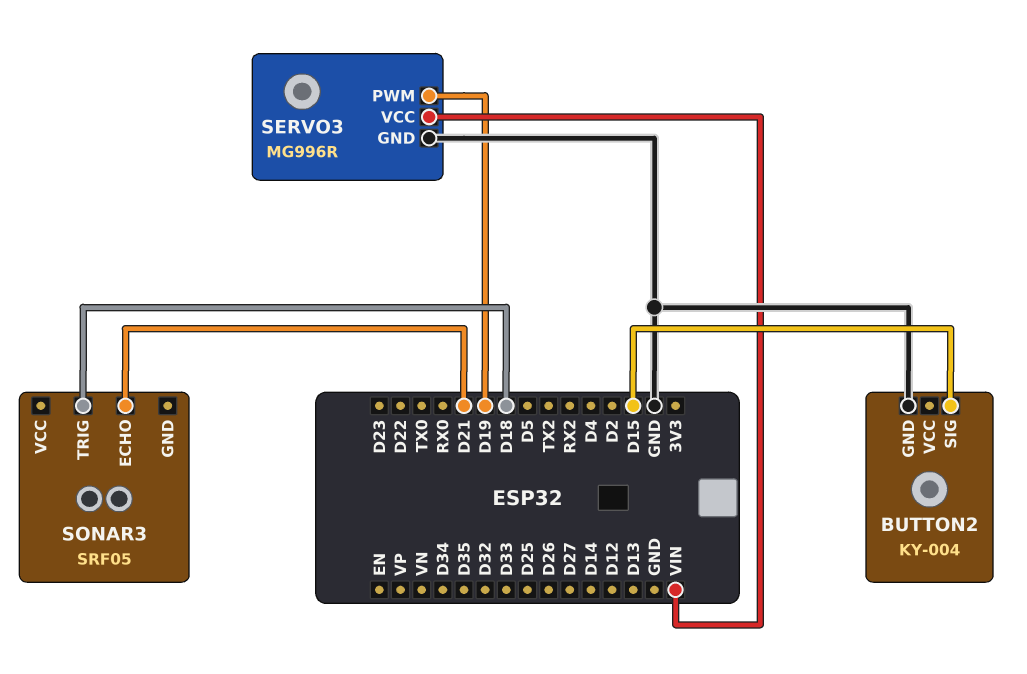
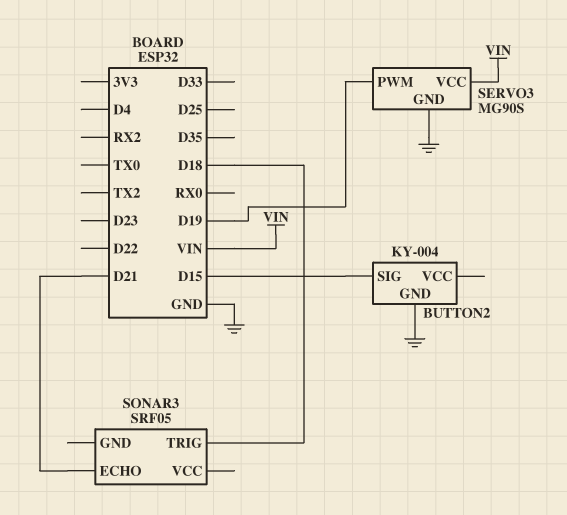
SERVO3: MG996R -> MG90S

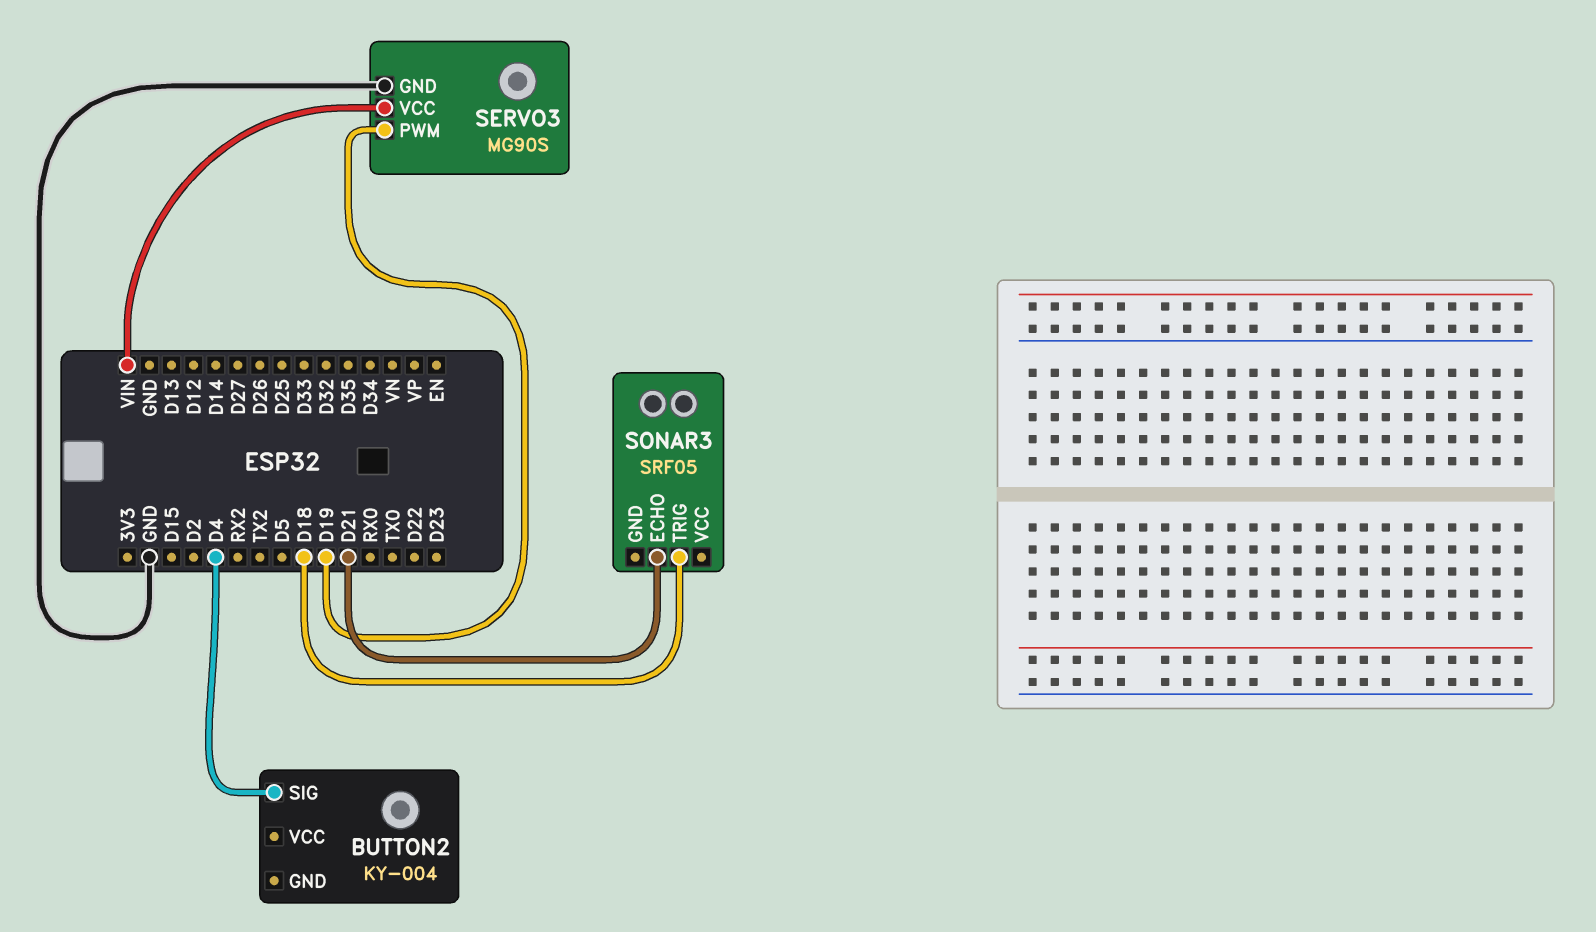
BUTTON2 pin GND: GND -> none
BUTTON2 pin SIG: D15 -> D4

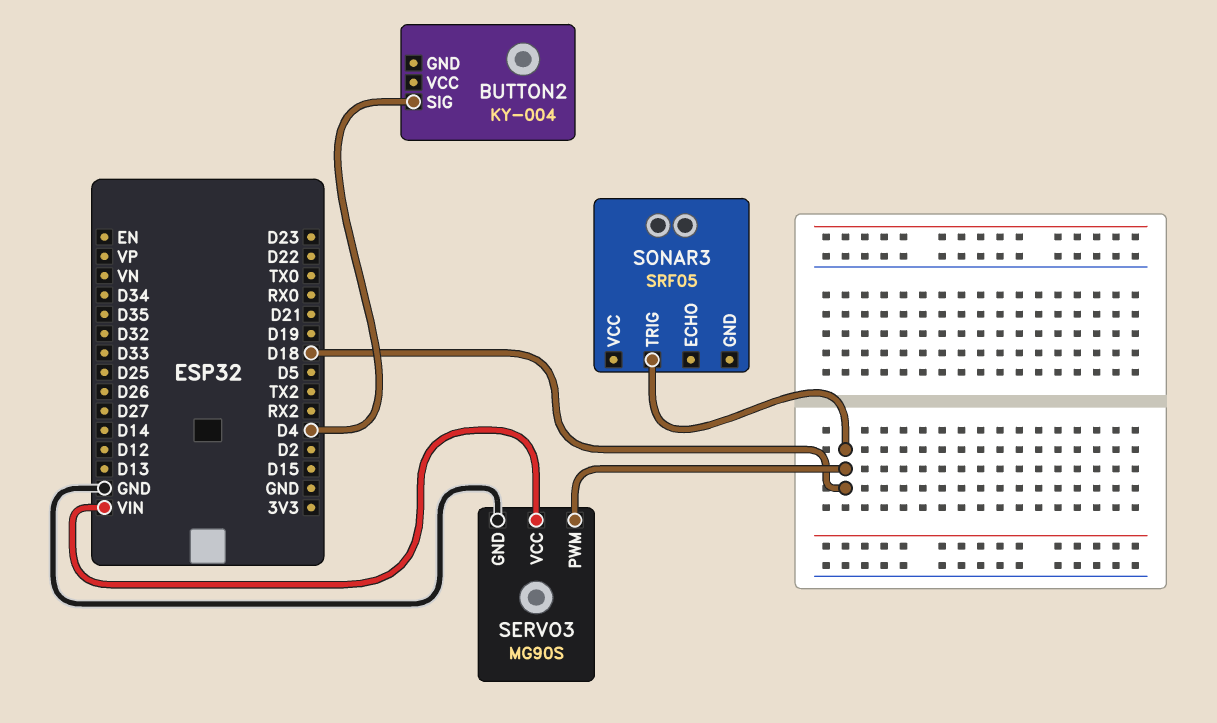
SERVO3 pin PWM: D19 -> D18
SONAR3 pin ECHO: D21 -> none

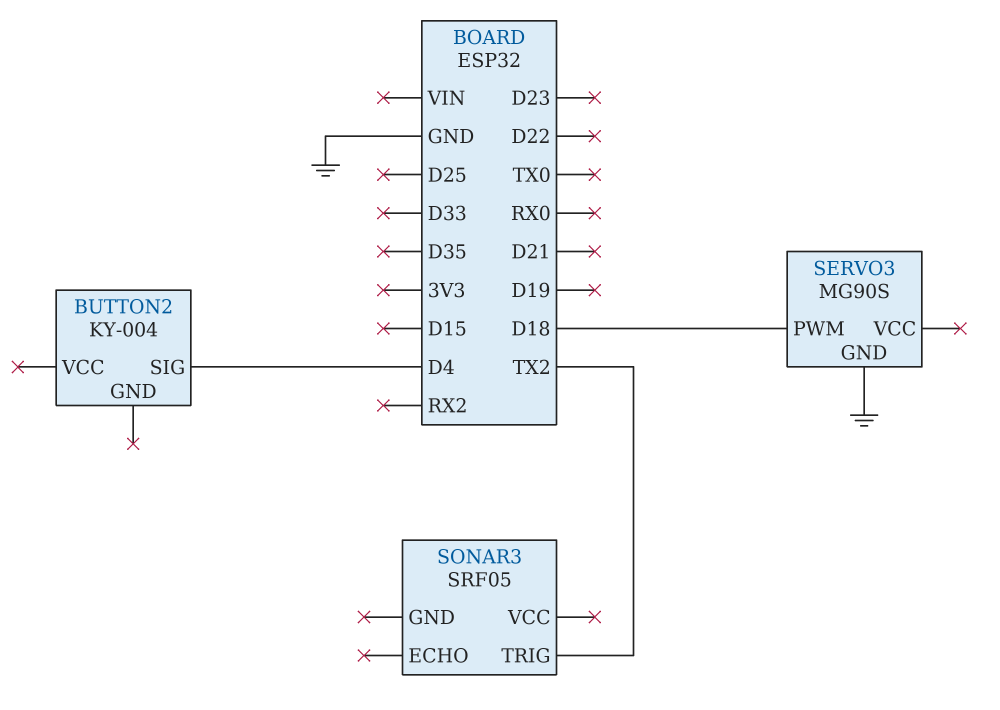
SERVO3 pin VCC: VIN -> none
SONAR3 pin TRIG: D18 -> TX2

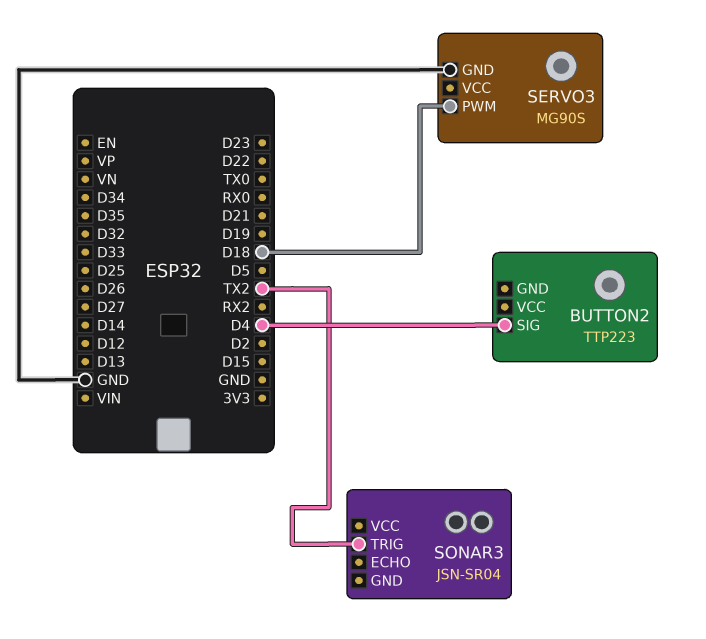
BUTTON2: KY-004 -> TTP223
SONAR3: SRF05 -> JSN-SR04

